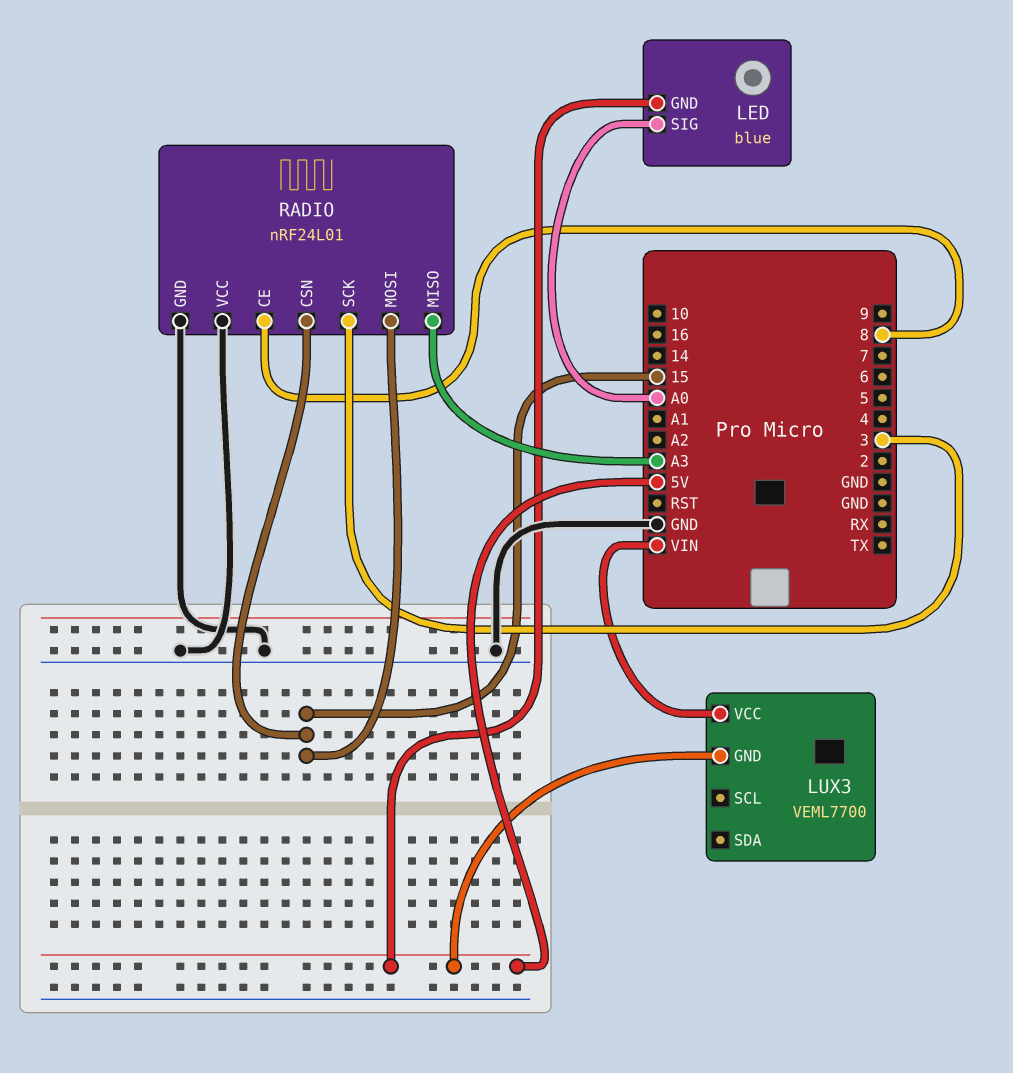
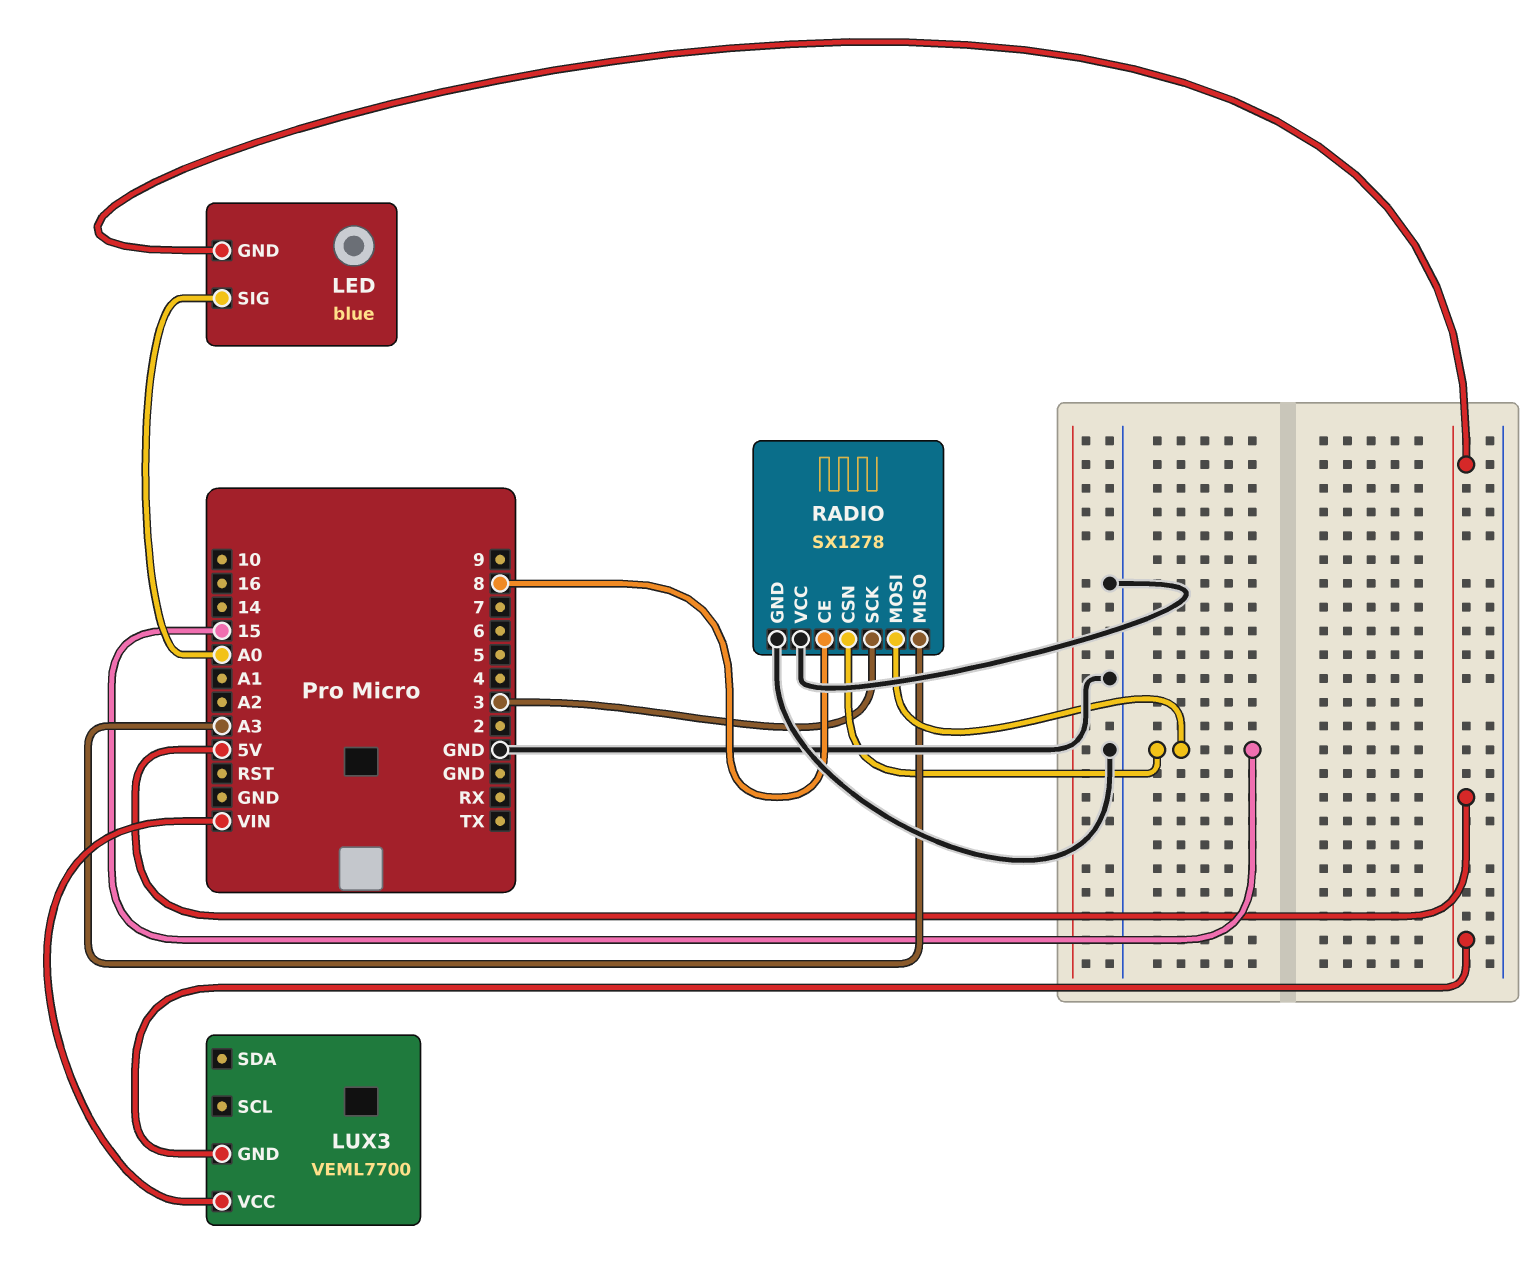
RADIO: nRF24L01 -> SX1278

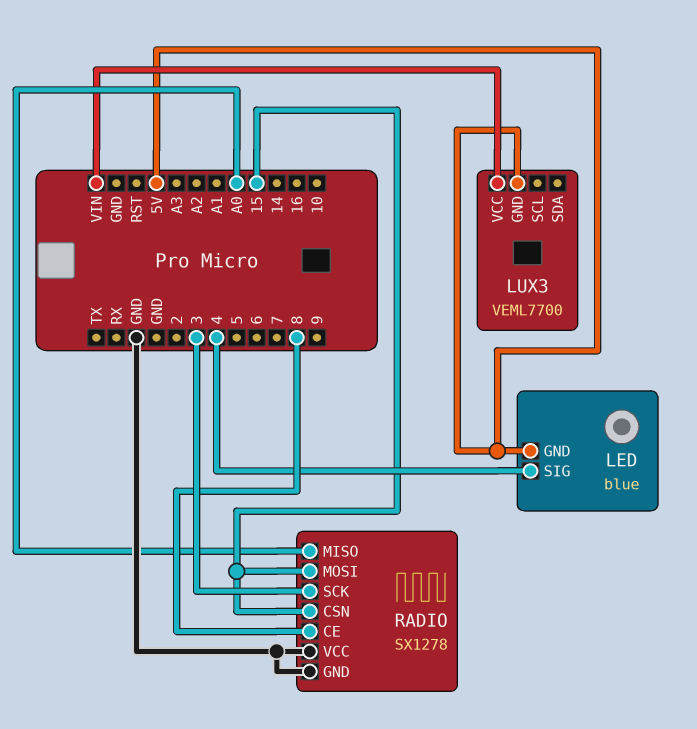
LED pin SIG: A0 -> 4
RADIO pin MISO: A3 -> A0

